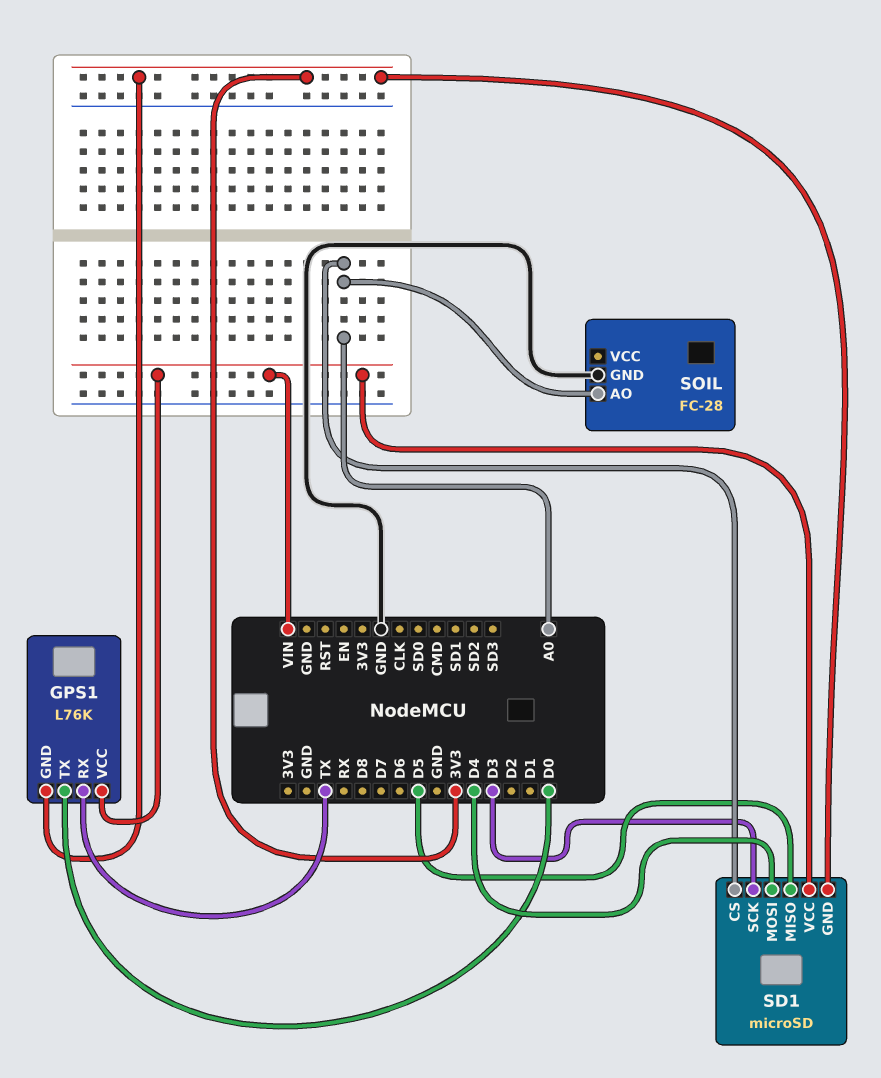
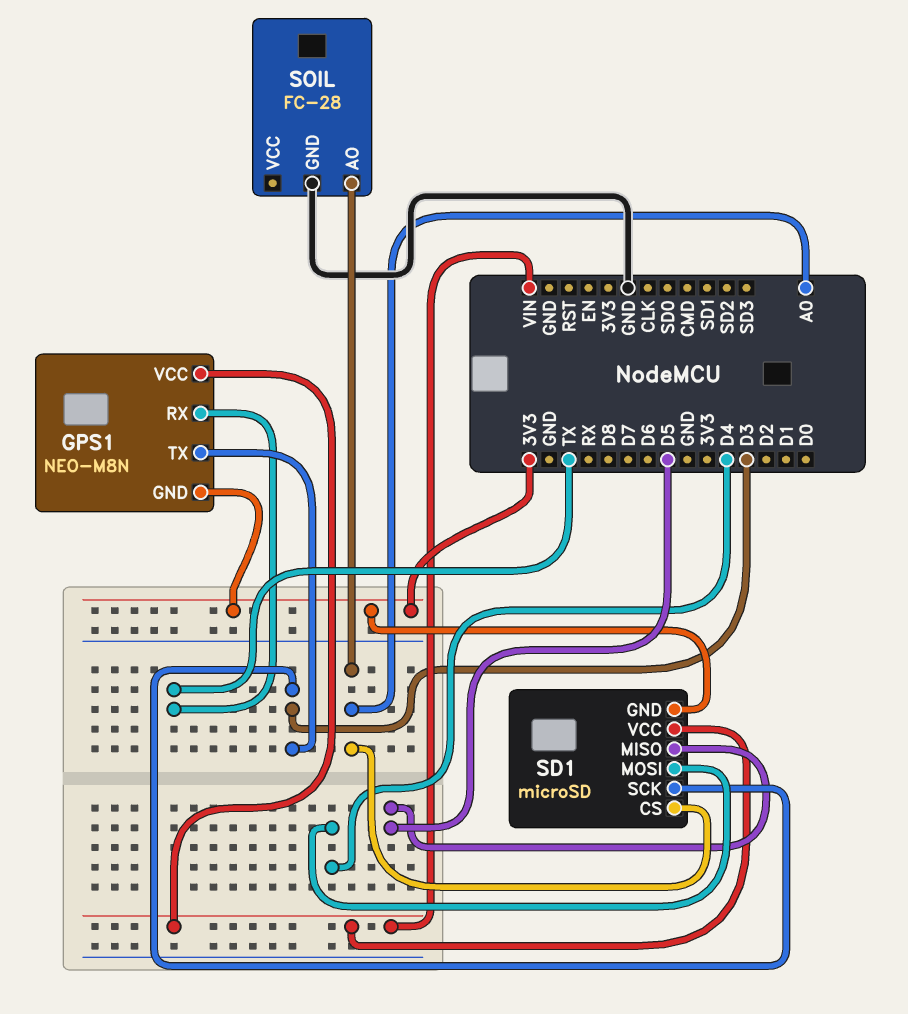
GPS1: L76K -> NEO-M8N
GPS1 pin TX: D0 -> D3

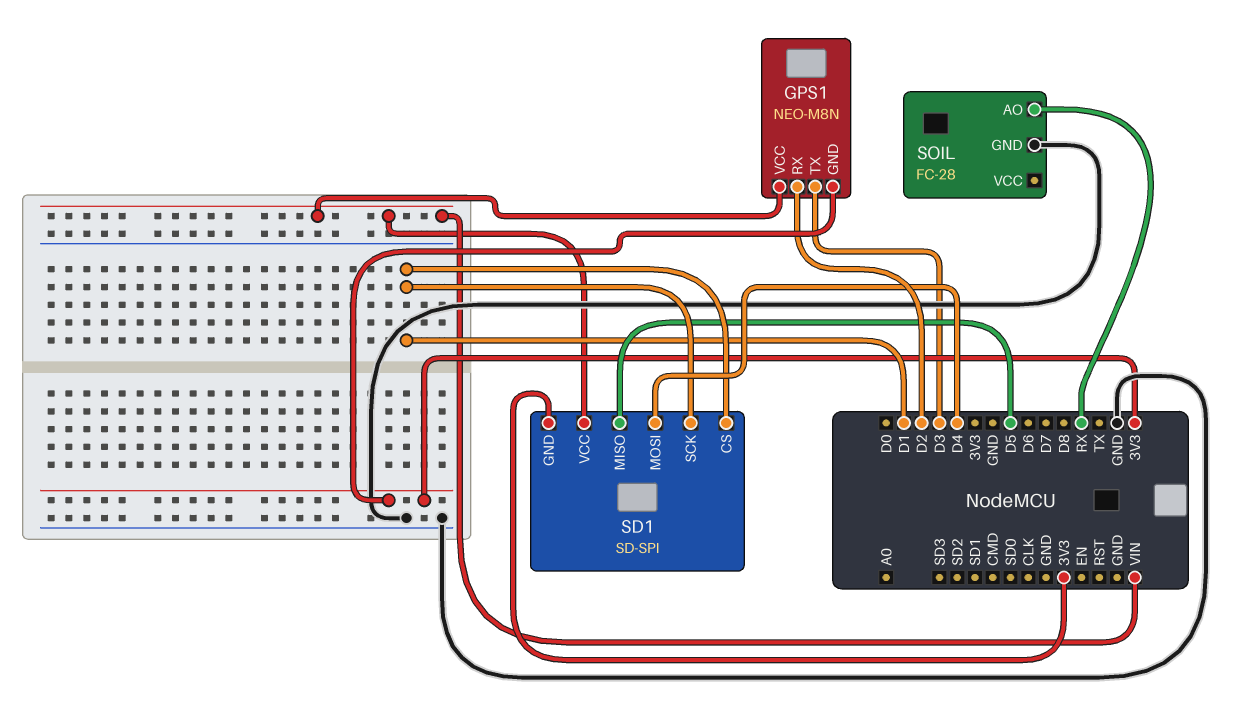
GPS1 pin RX: TX -> D2
SD1: microSD -> SD-SPI
SD1 pin CS: A0 -> D1
SD1 pin SCK: D3 -> D1
SOIL pin AO: A0 -> RX

